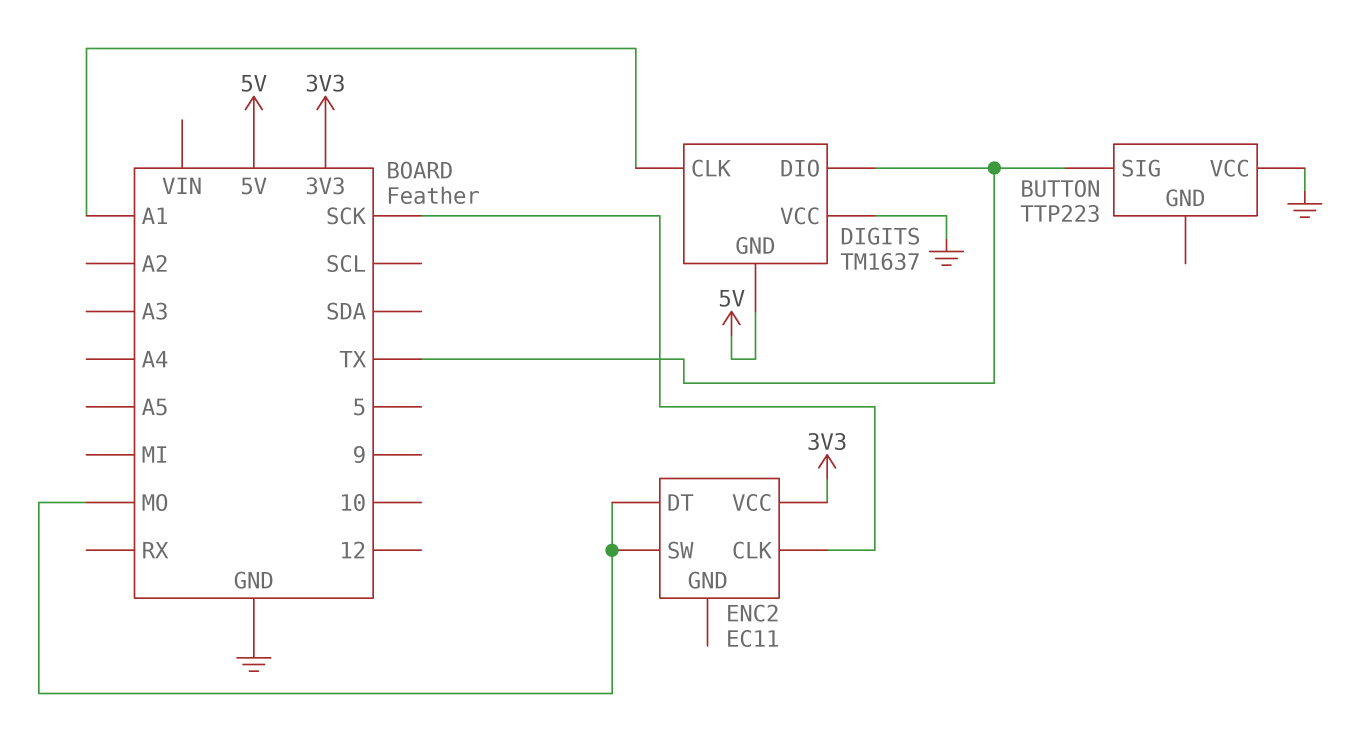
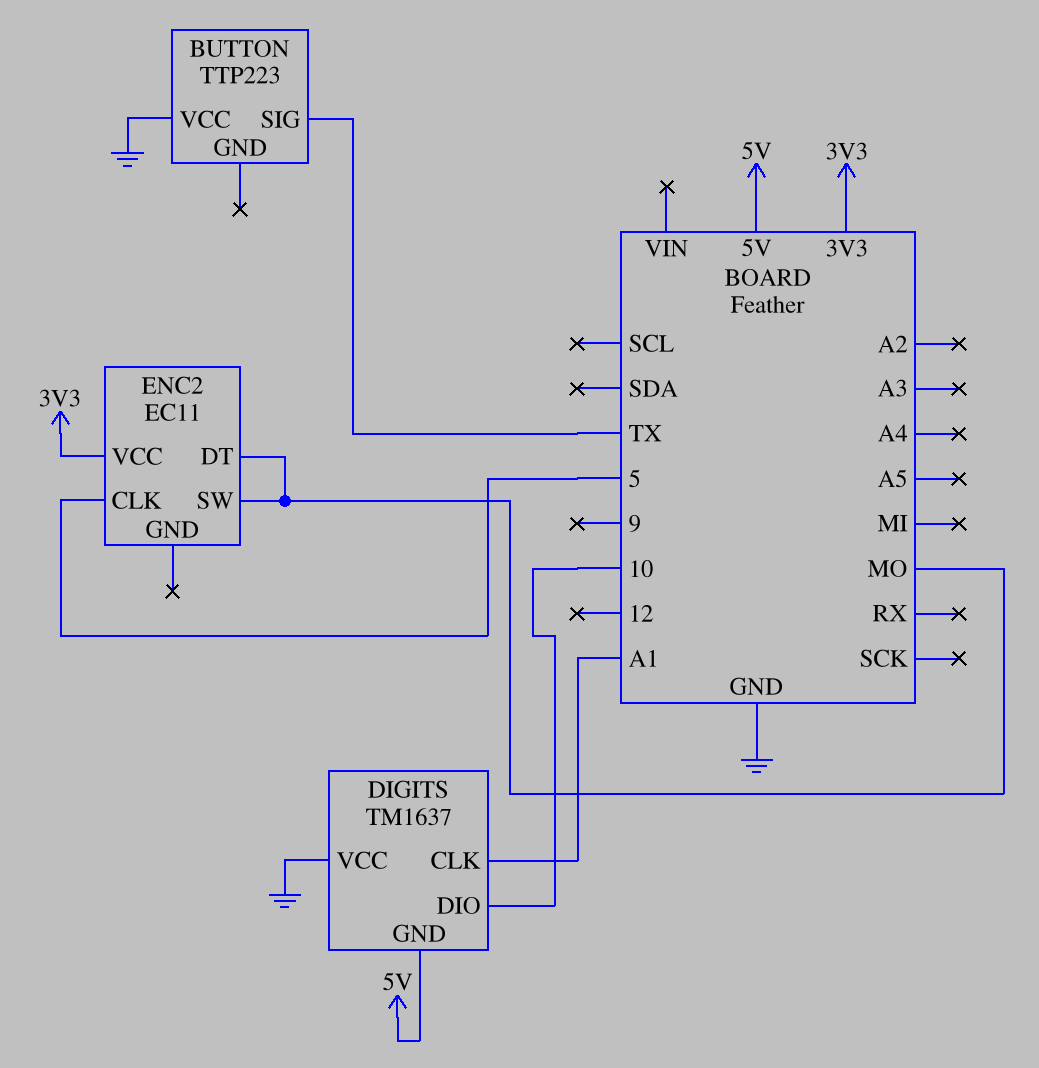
DIGITS pin DIO: TX -> 10
ENC2 pin CLK: SCK -> 5

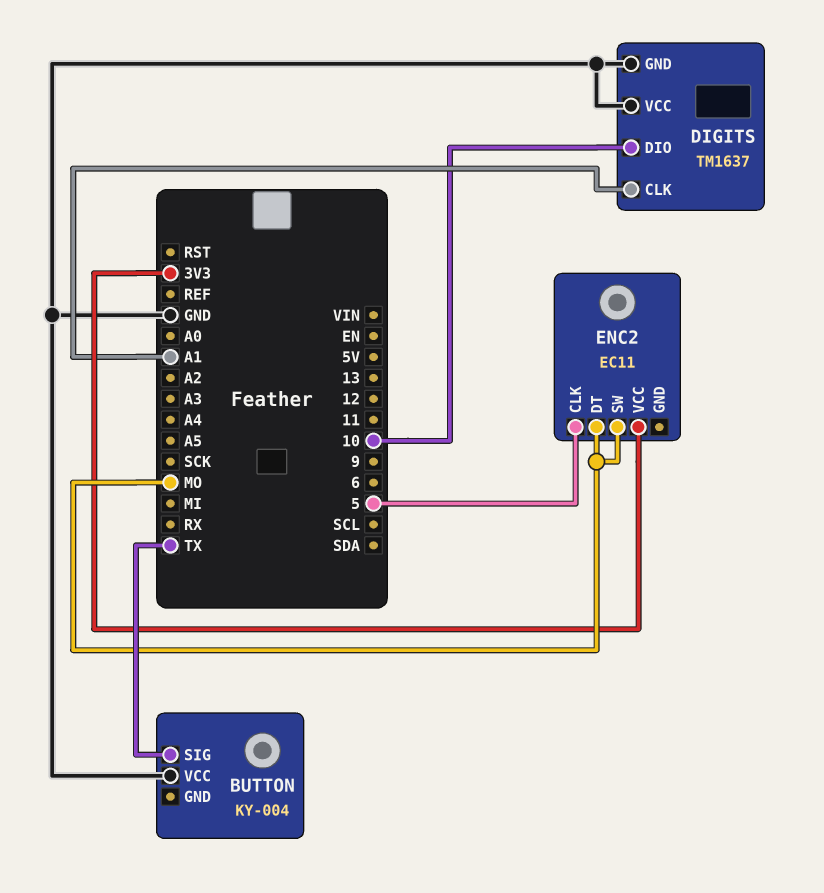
BUTTON: TTP223 -> KY-004
DIGITS pin GND: 5V -> GND

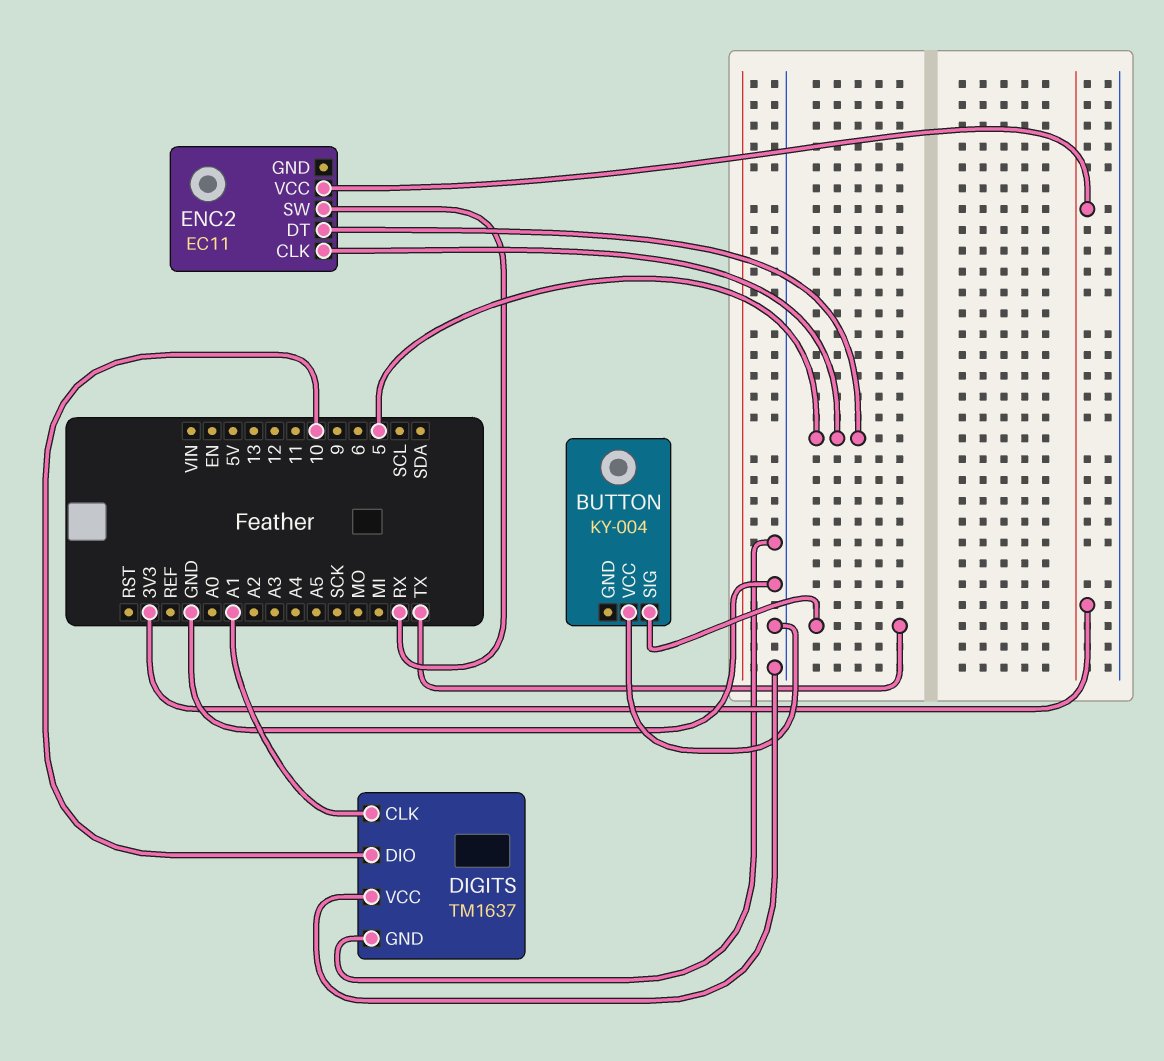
ENC2 pin DT: MO -> 5
ENC2 pin SW: MO -> RX

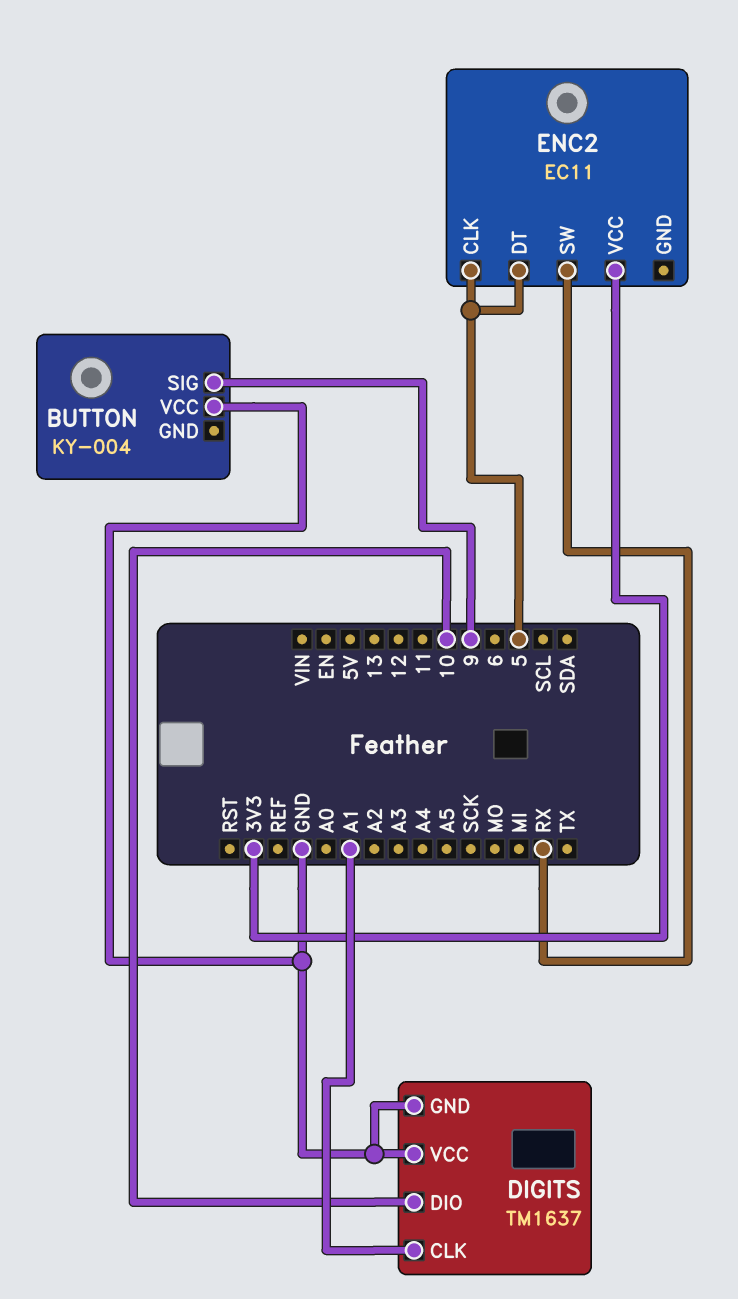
BUTTON pin SIG: TX -> 9

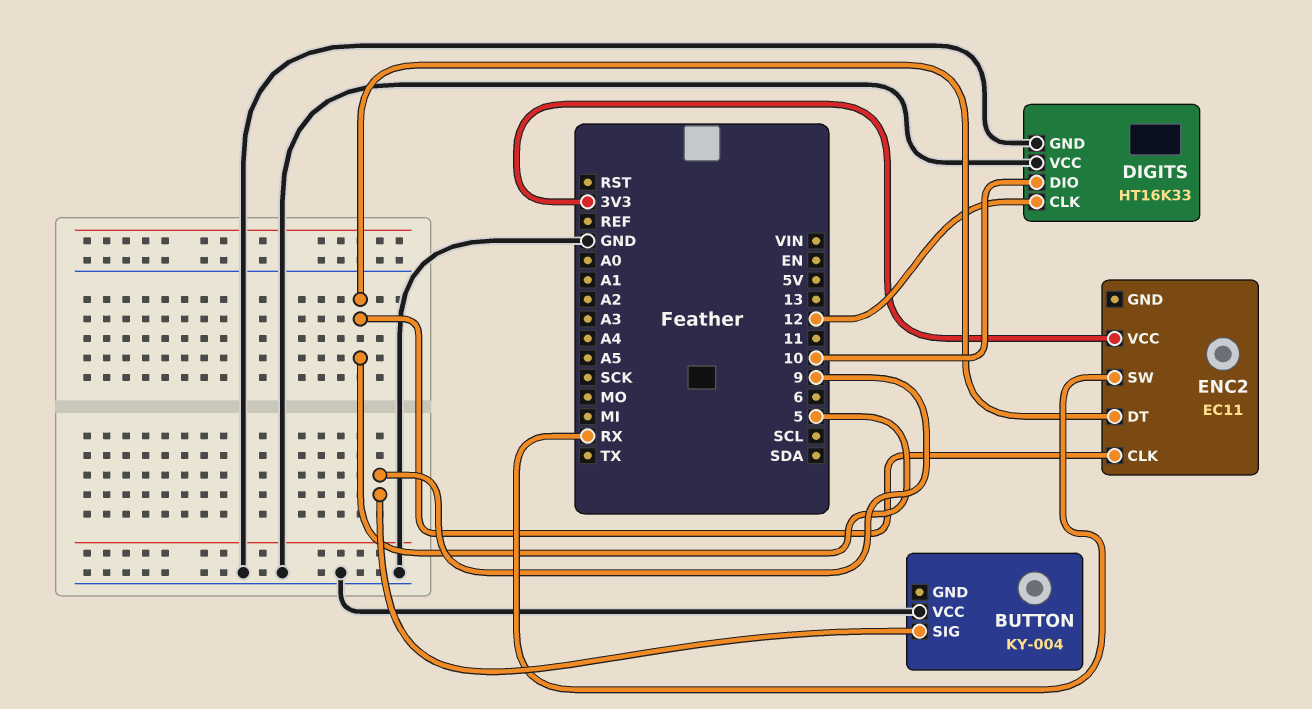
DIGITS: TM1637 -> HT16K33
DIGITS pin CLK: A1 -> 12

